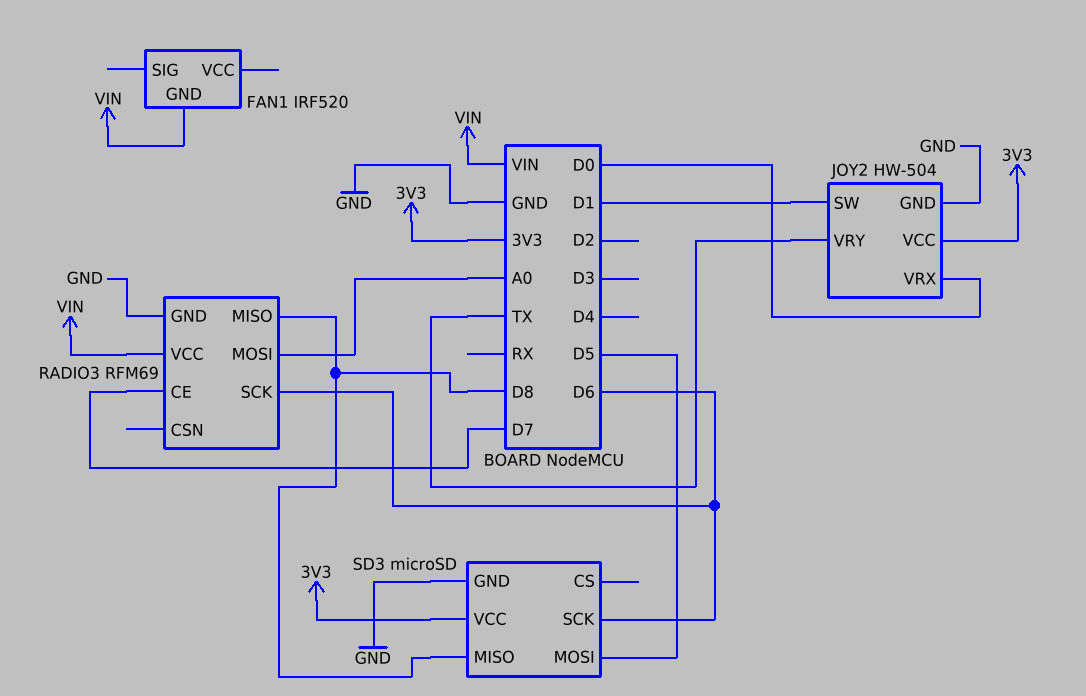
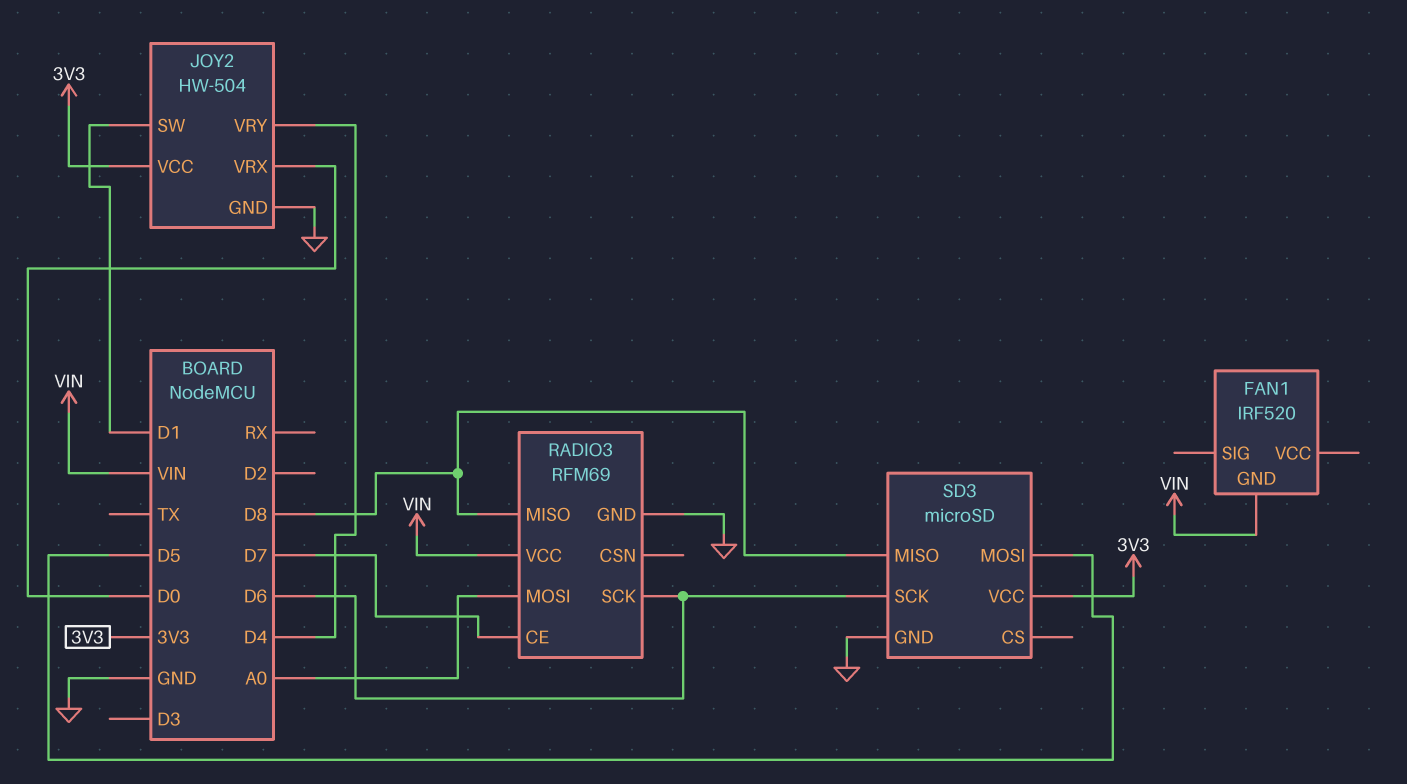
JOY2 pin VRY: TX -> D4

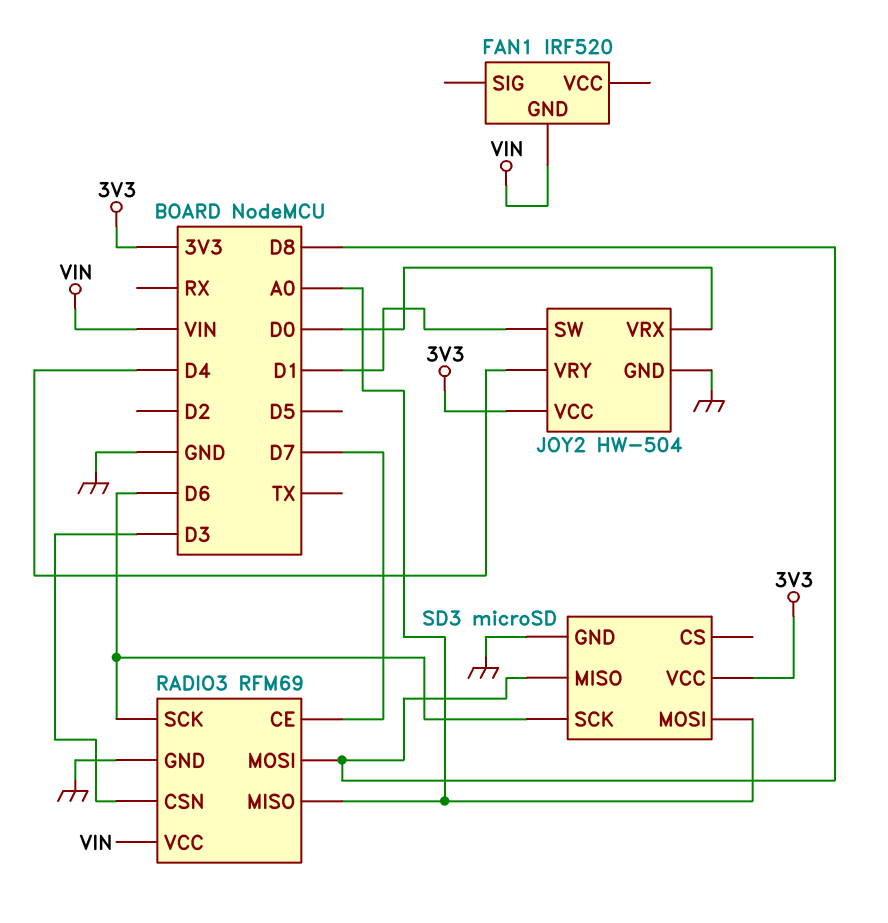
RADIO3 pin CSN: none -> D3
RADIO3 pin MISO: D8 -> A0
RADIO3 pin MOSI: A0 -> D8
SD3 pin MOSI: D5 -> A0

